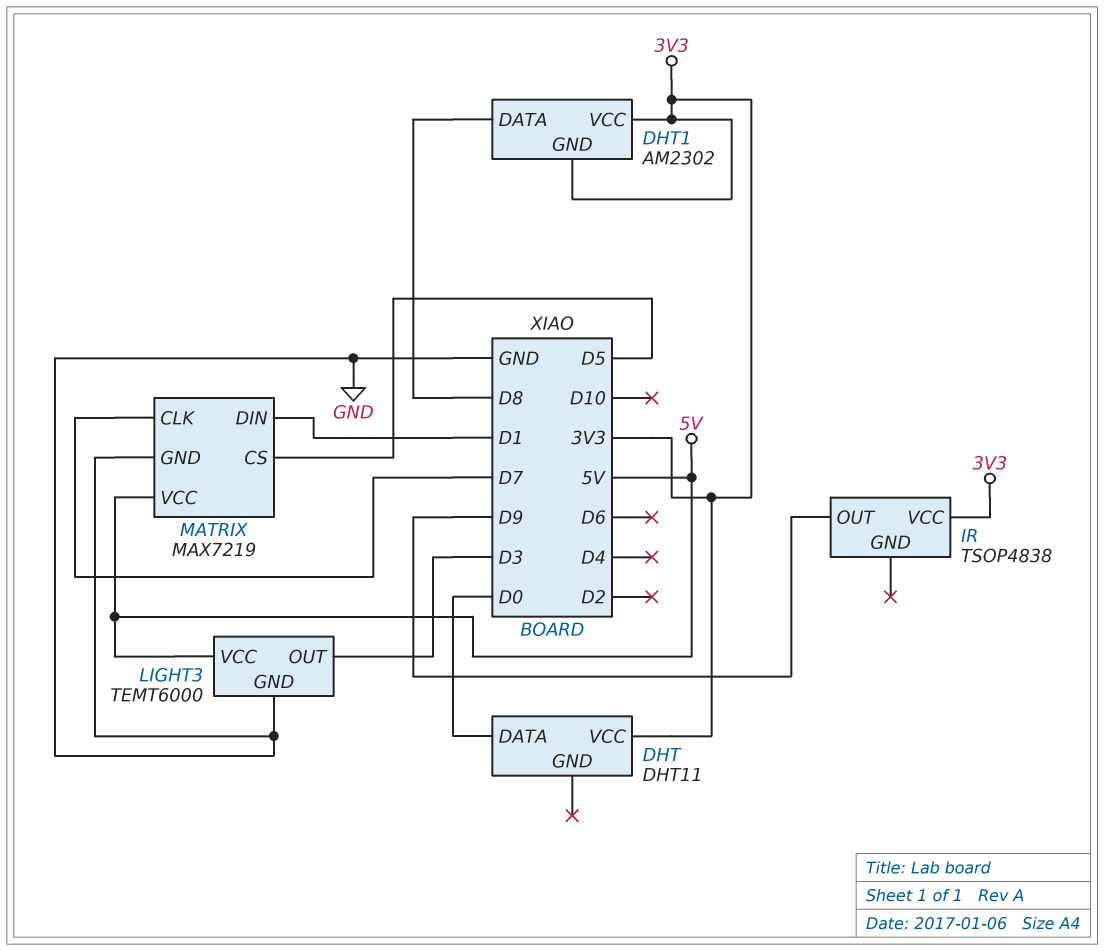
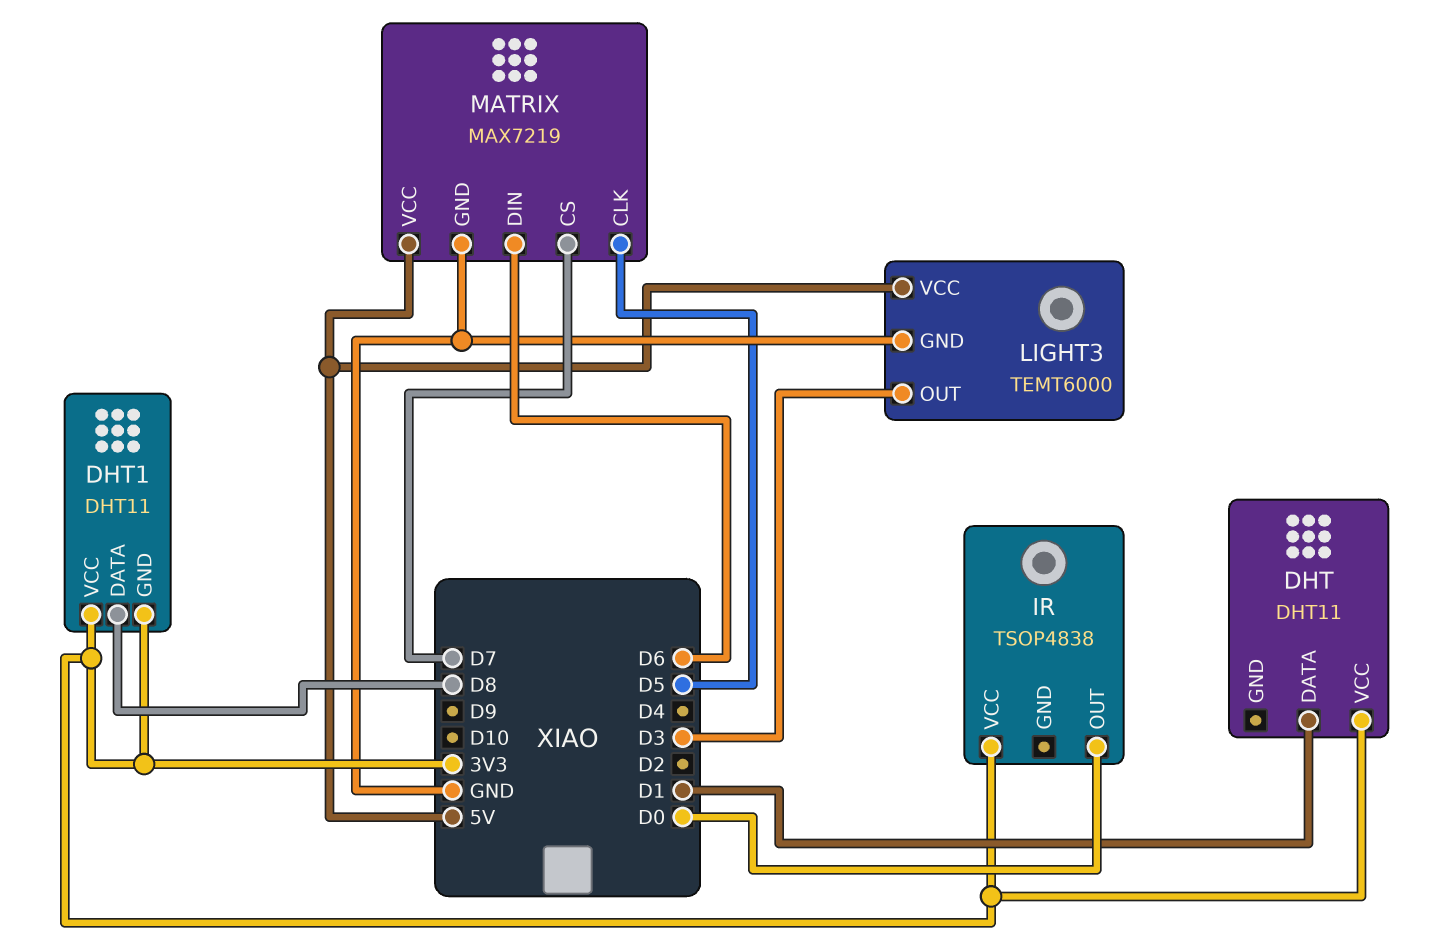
DHT pin DATA: D0 -> D1
DHT1: AM2302 -> DHT11
IR pin OUT: D9 -> D0
MATRIX pin CLK: D7 -> D5
MATRIX pin CS: D5 -> D7
MATRIX pin DIN: D1 -> D6

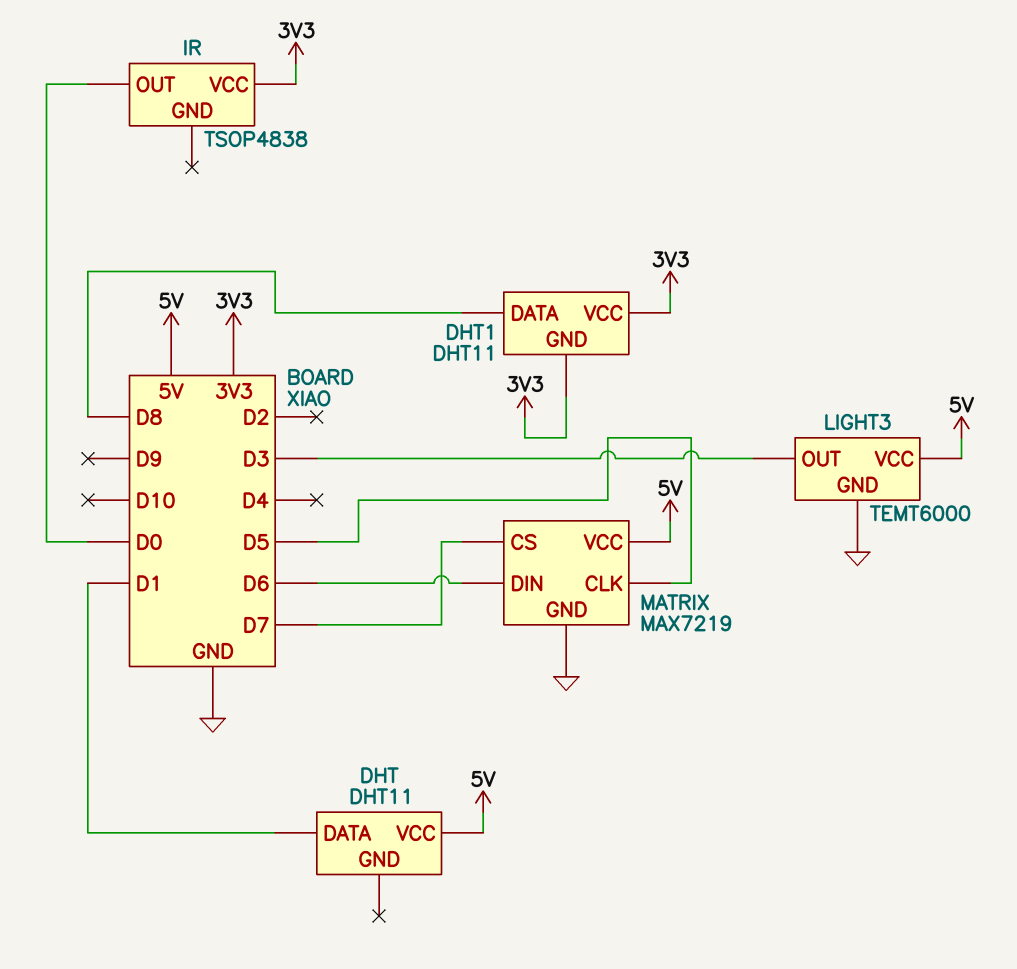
DHT pin VCC: 3V3 -> 5V

